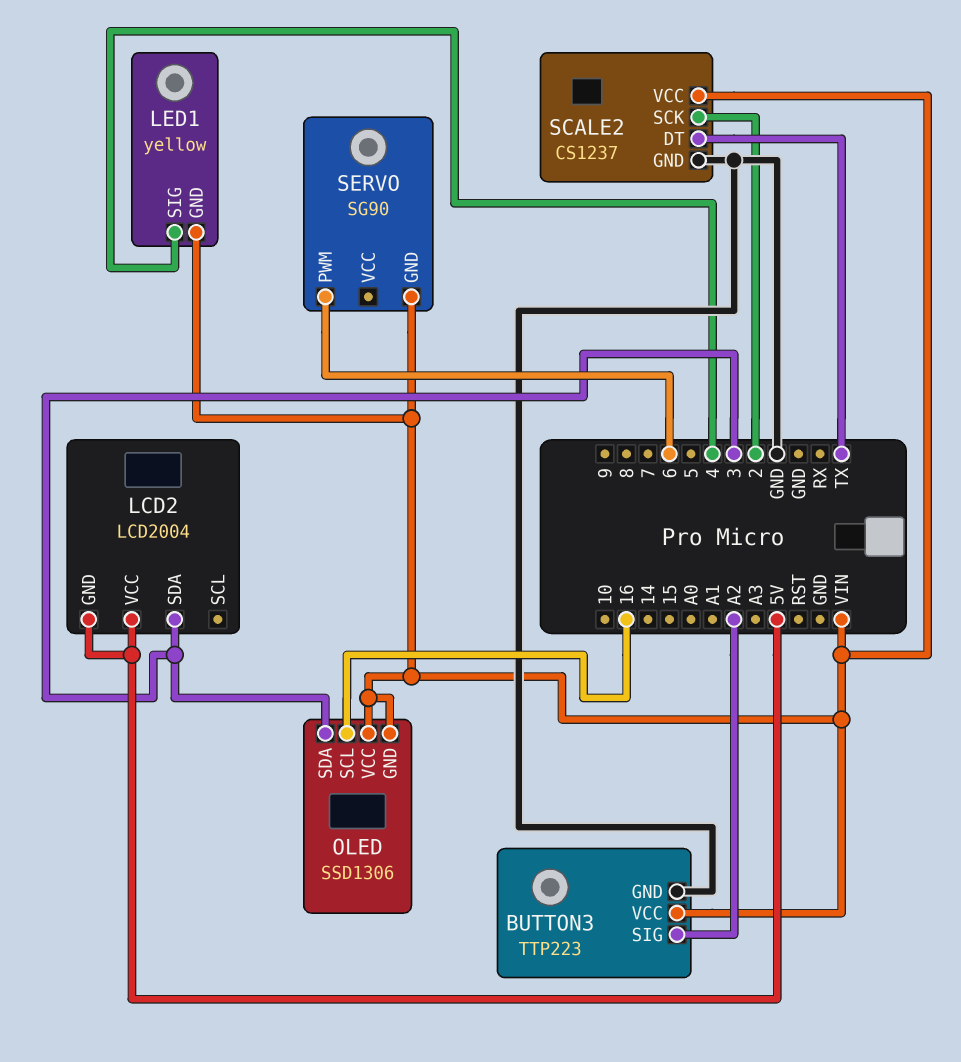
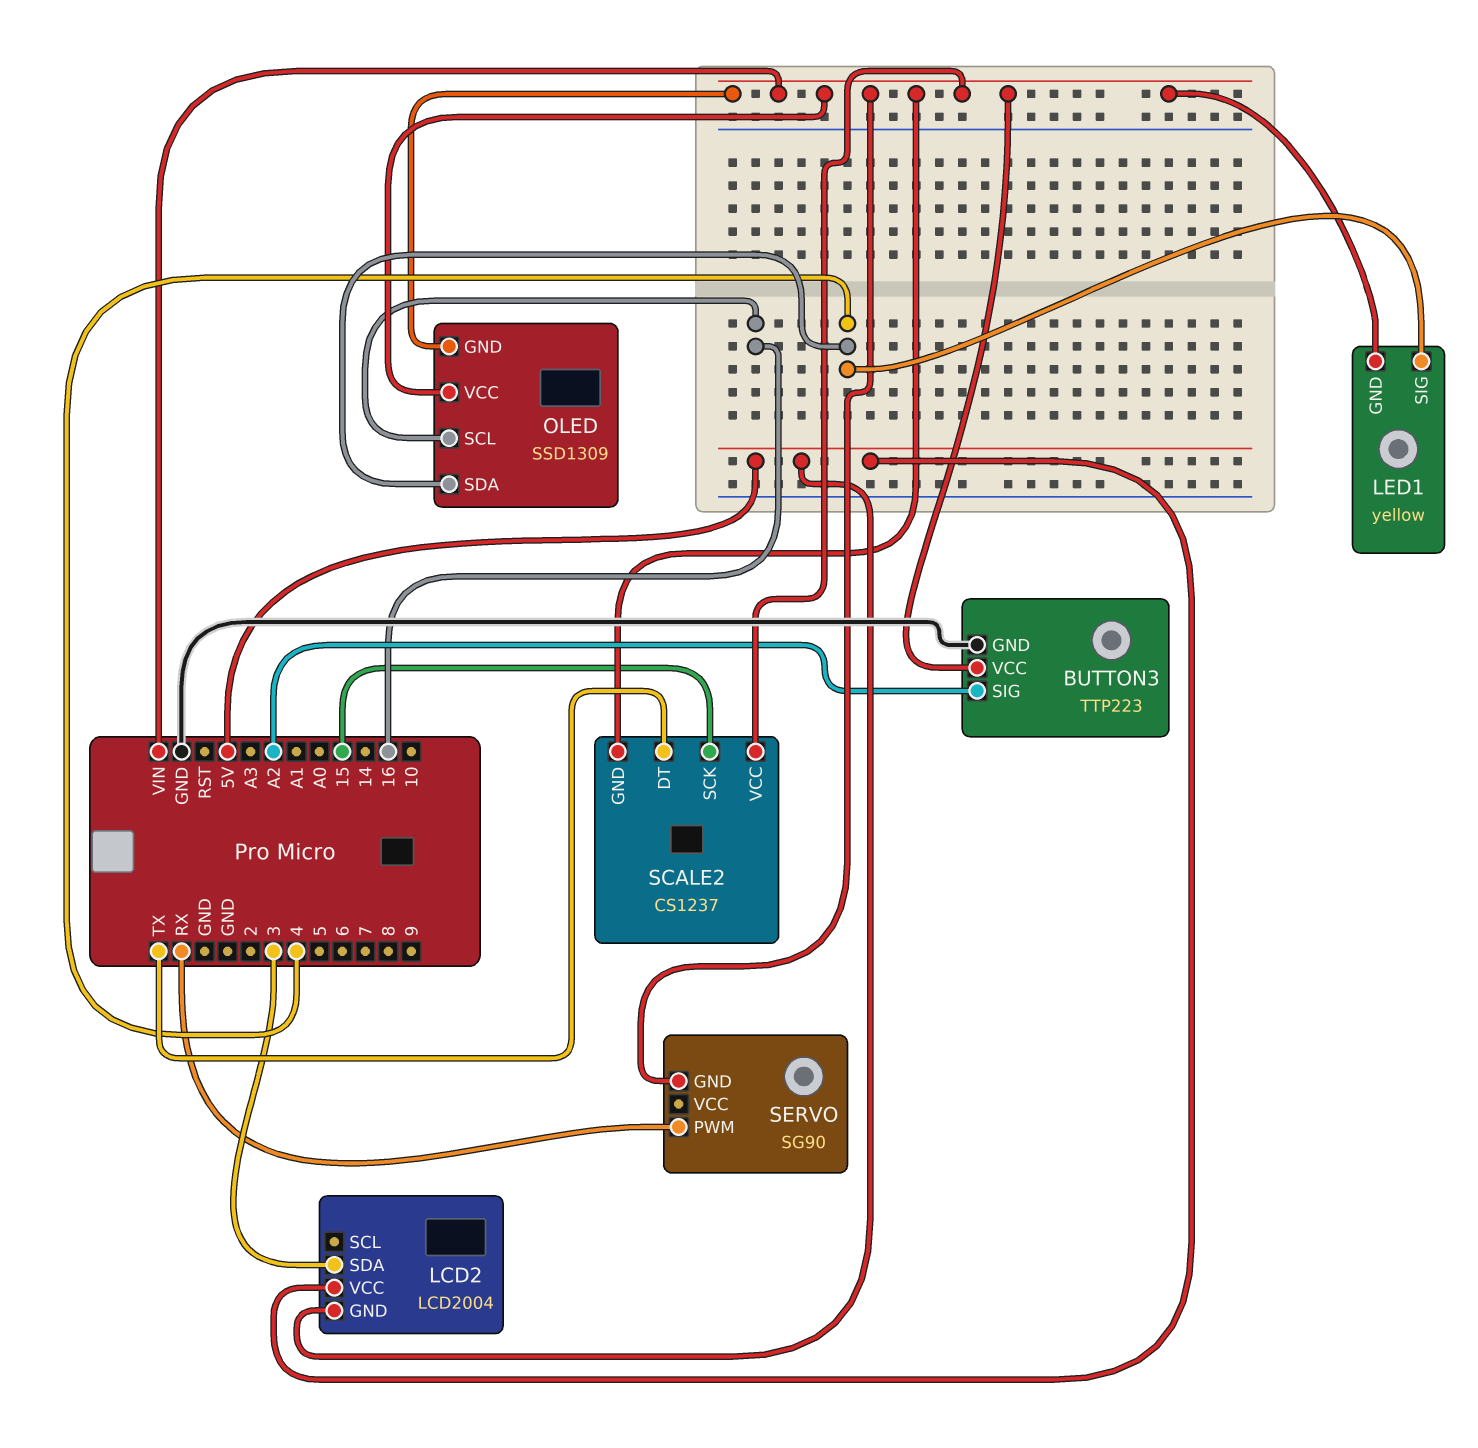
OLED: SSD1306 -> SSD1309
OLED pin SDA: 3 -> 4
SCALE2 pin GND: GND -> VIN
SCALE2 pin SCK: 2 -> 15
SERVO pin PWM: 6 -> RX

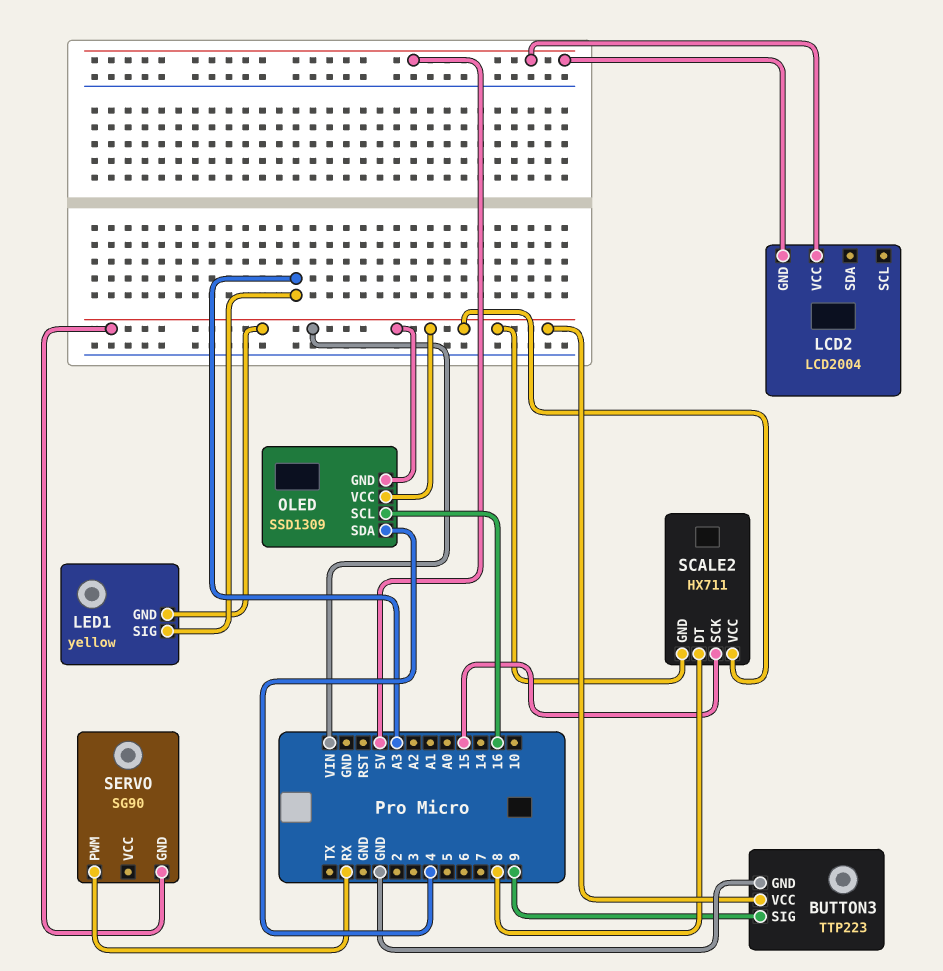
BUTTON3 pin SIG: A2 -> 9
LCD2 pin SDA: 3 -> none
LED1 pin SIG: 4 -> A3
SCALE2: CS1237 -> HX711
SCALE2 pin DT: TX -> 8

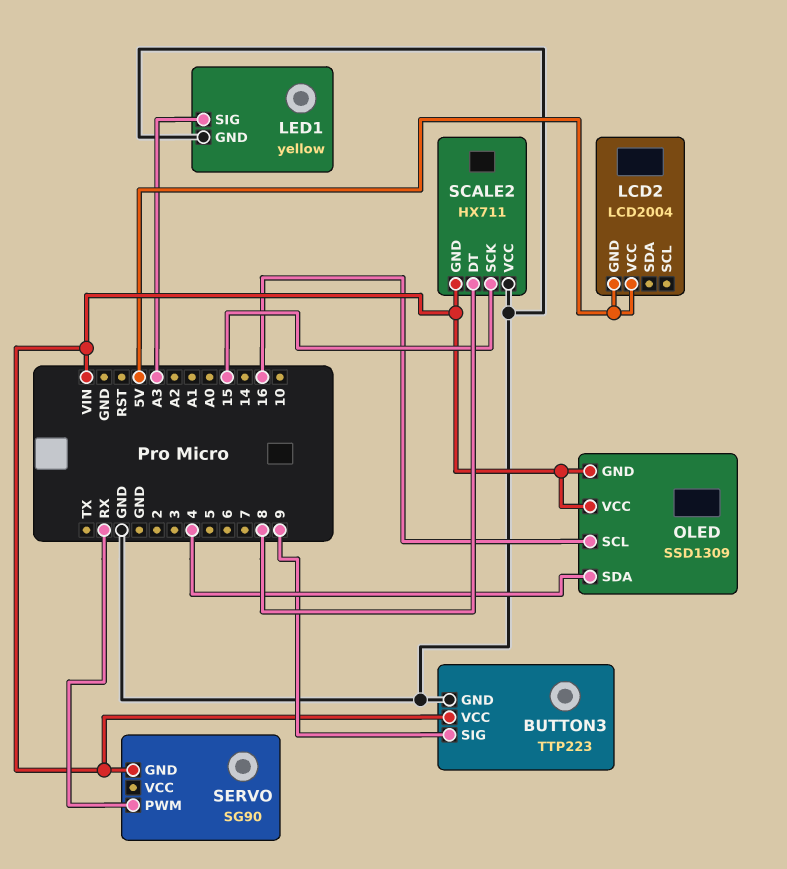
LED1 pin GND: VIN -> GND
SCALE2 pin VCC: VIN -> GND

